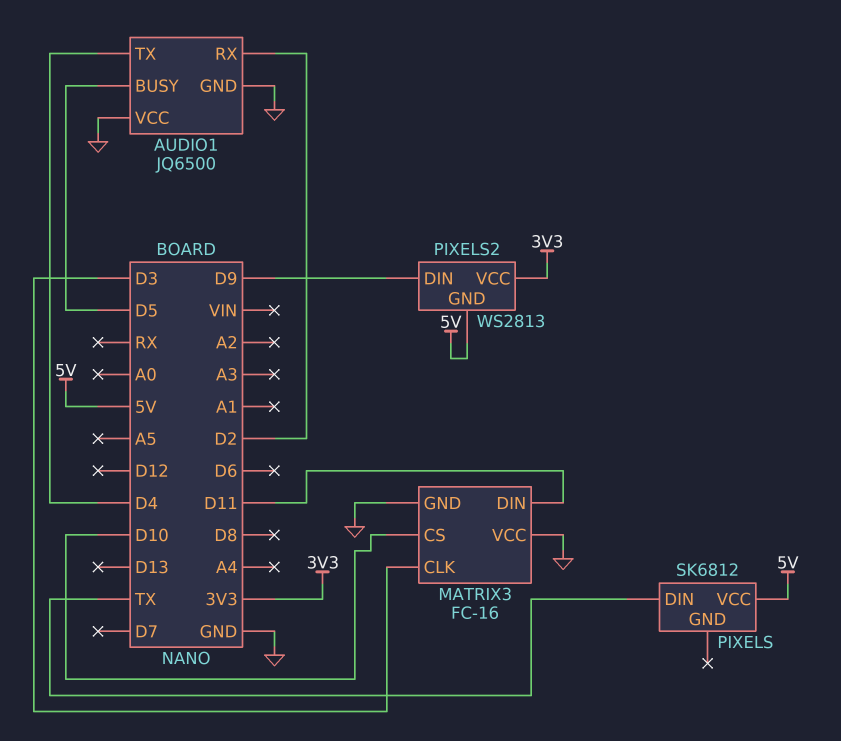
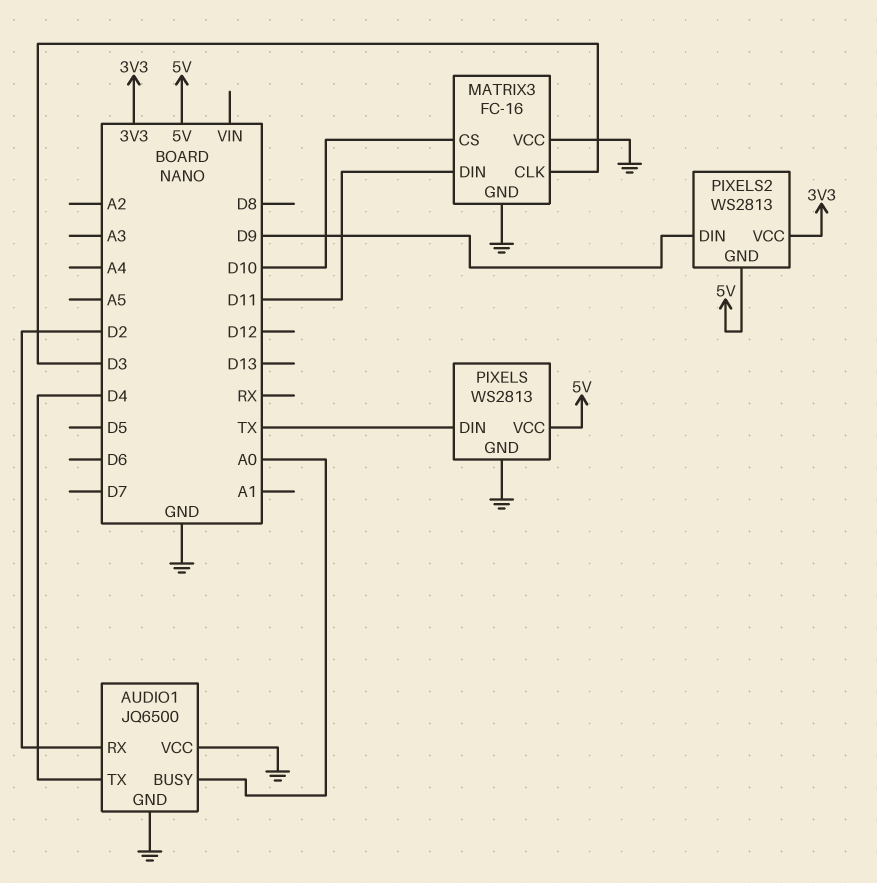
AUDIO1 pin BUSY: D5 -> A0
PIXELS: SK6812 -> WS2813
PIXELS pin GND: none -> GND

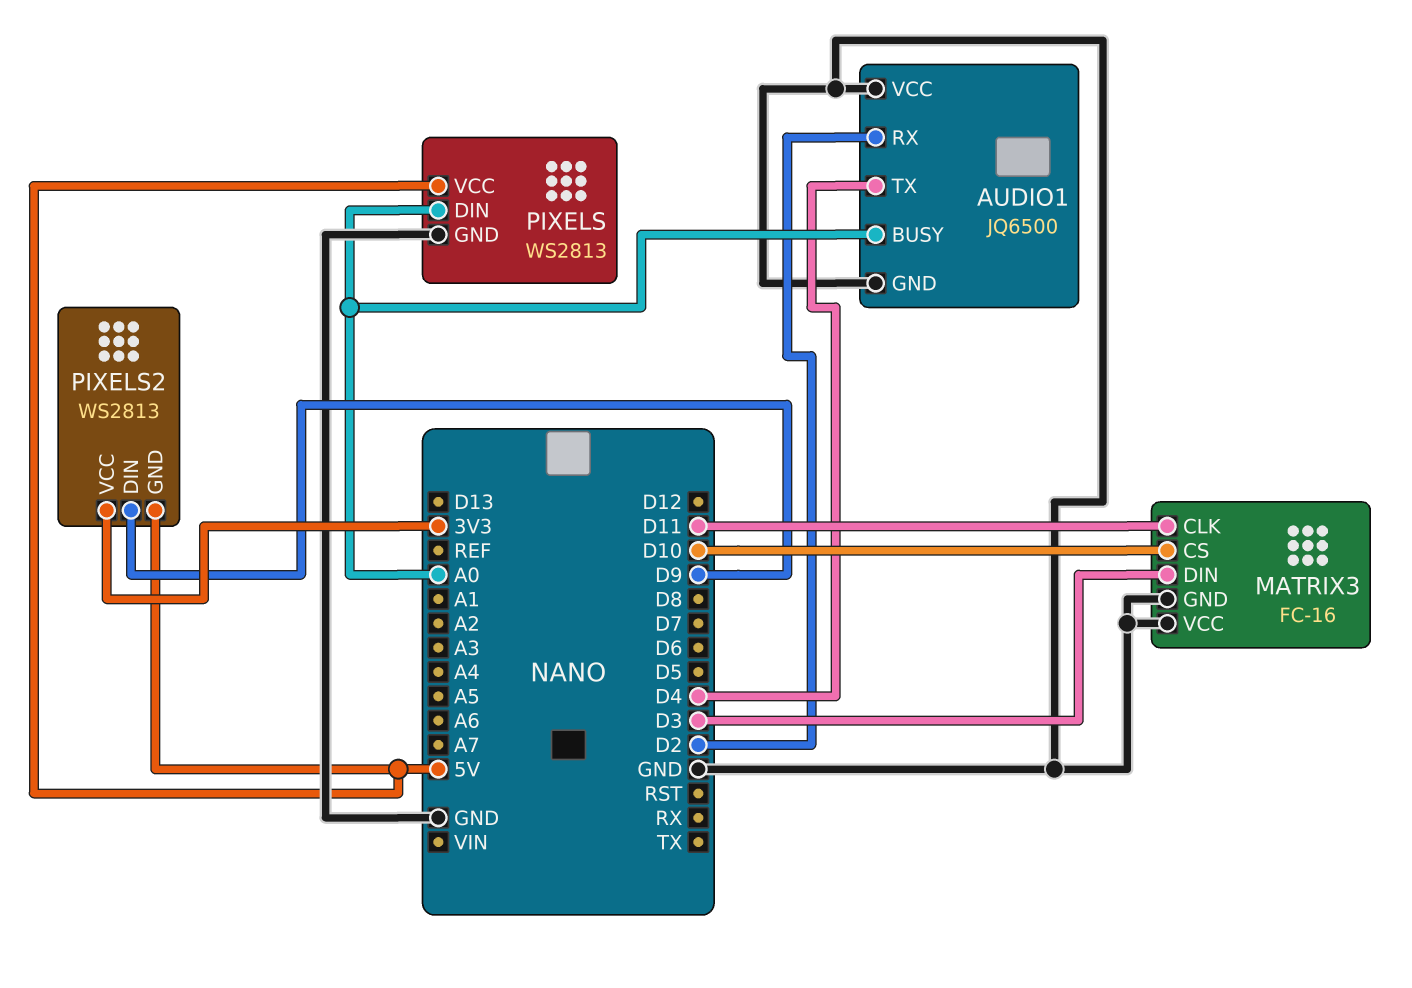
MATRIX3 pin CLK: D3 -> D11
MATRIX3 pin DIN: D11 -> D3
PIXELS pin DIN: TX -> A0

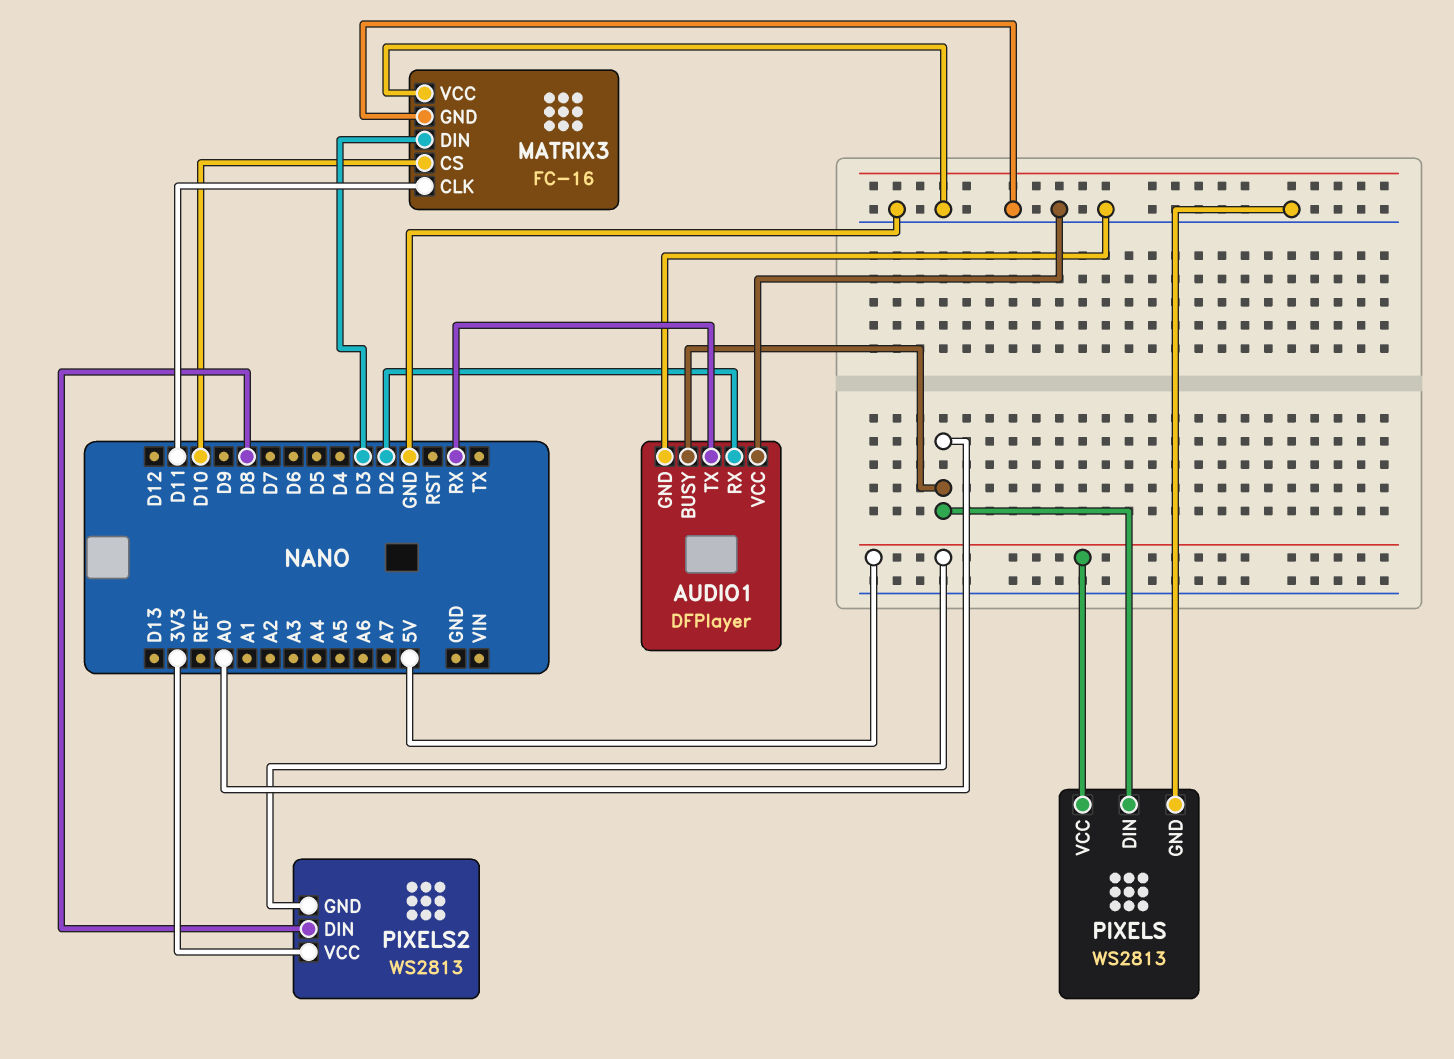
AUDIO1: JQ6500 -> DFPlayer
AUDIO1 pin TX: D4 -> RX
PIXELS2 pin DIN: D9 -> D8

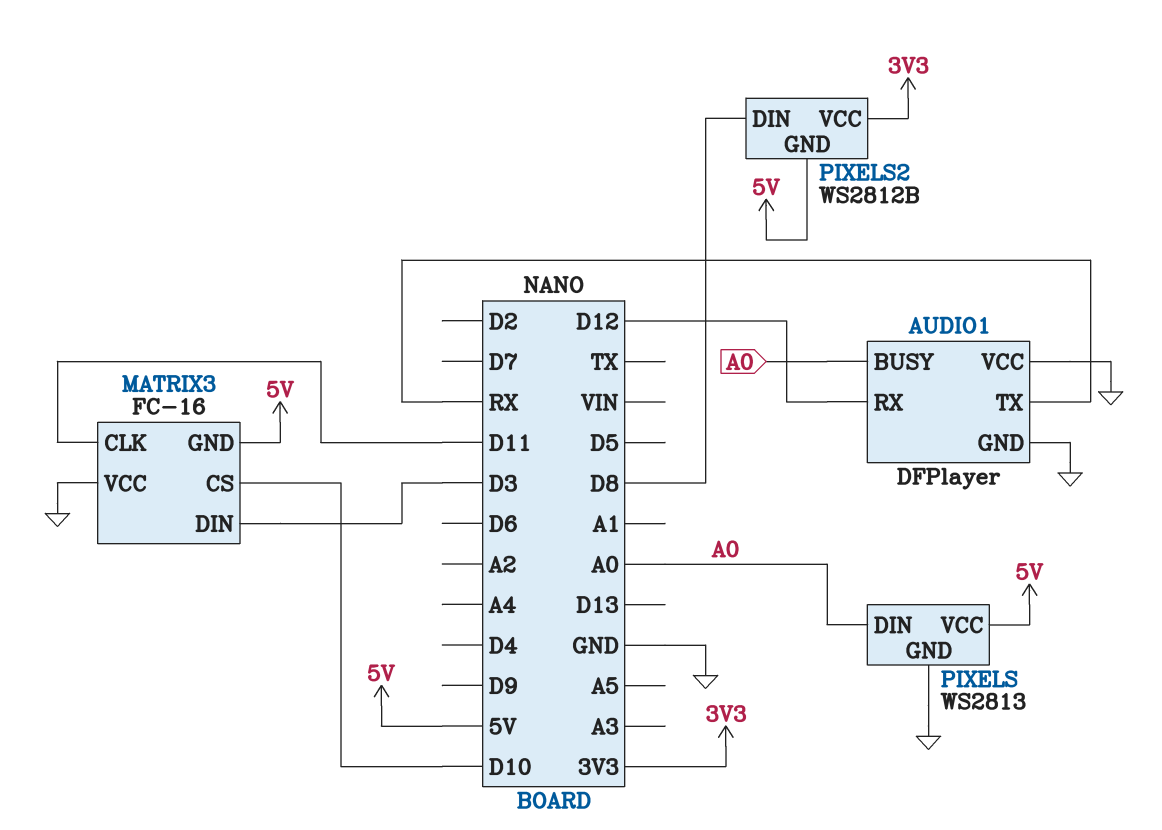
AUDIO1 pin RX: D2 -> D12
MATRIX3 pin GND: GND -> 5V
PIXELS2: WS2813 -> WS2812B

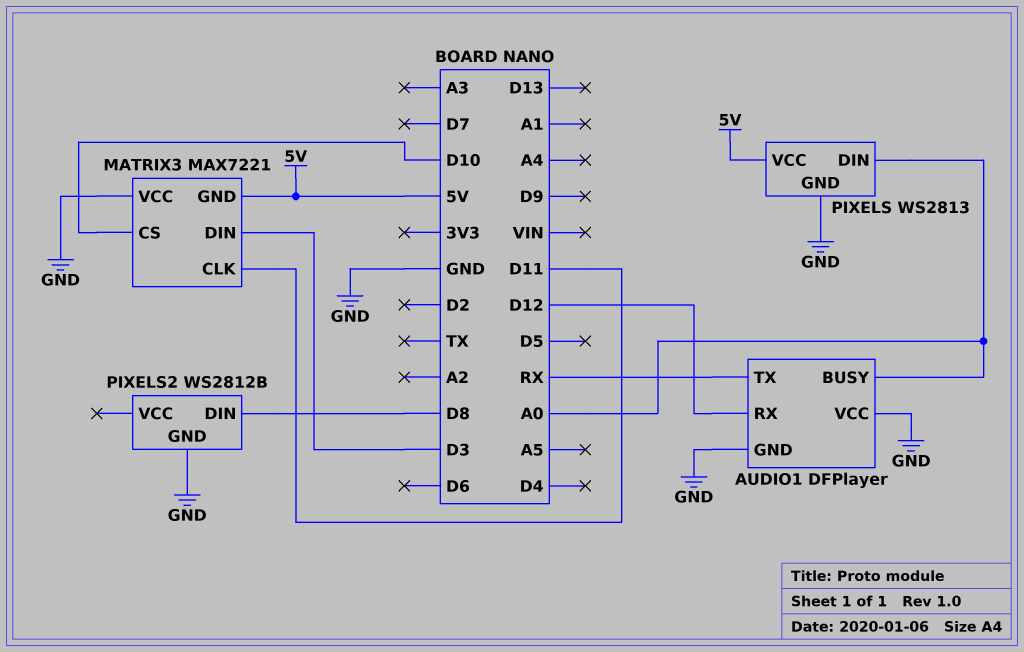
MATRIX3: FC-16 -> MAX7221
PIXELS2 pin GND: 5V -> GND
PIXELS2 pin VCC: 3V3 -> none

